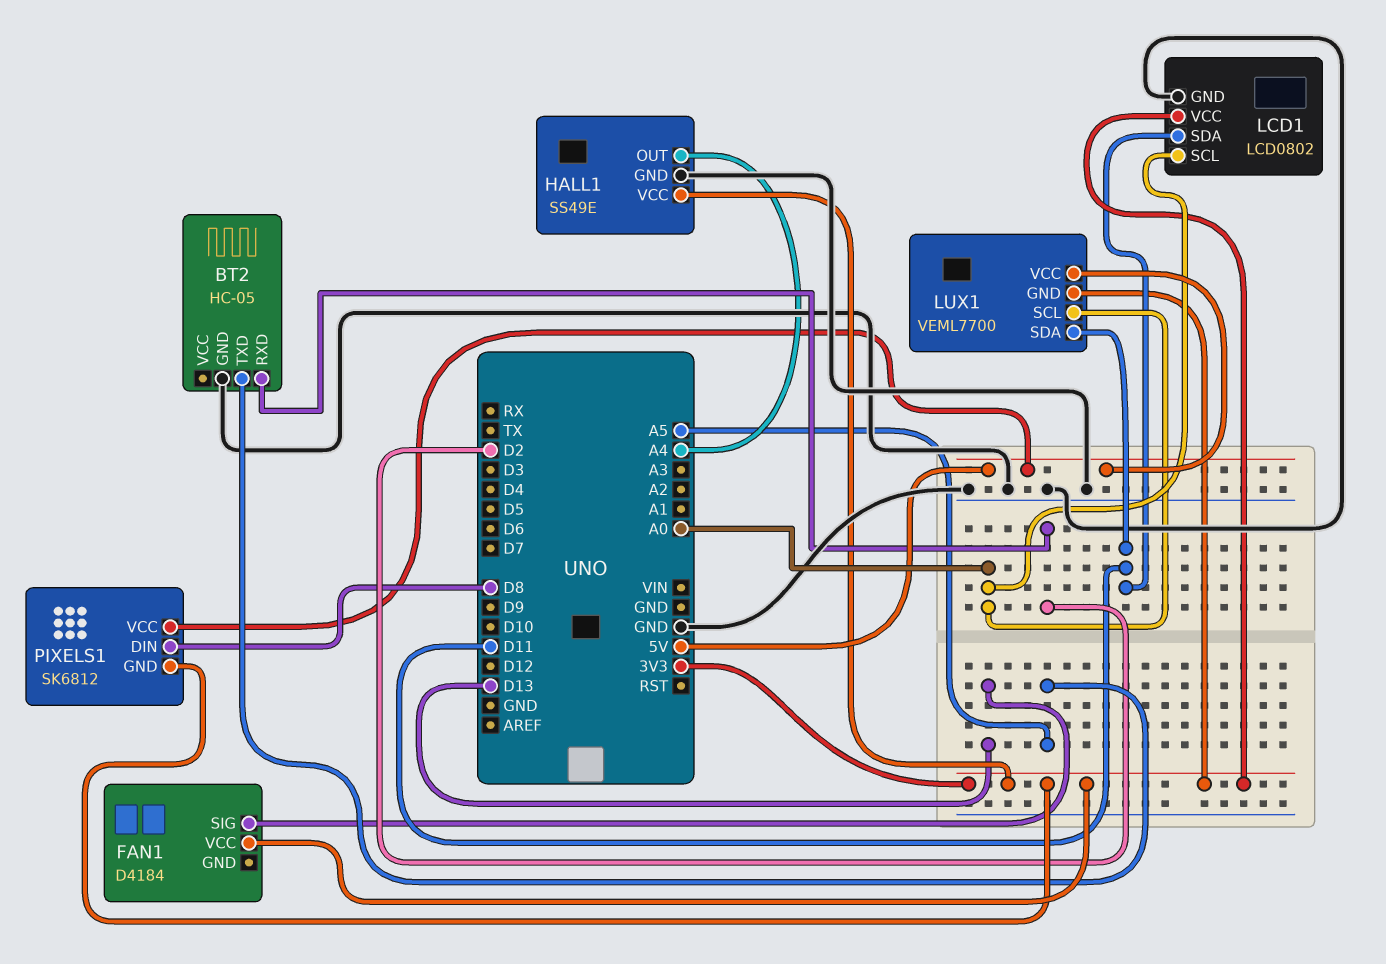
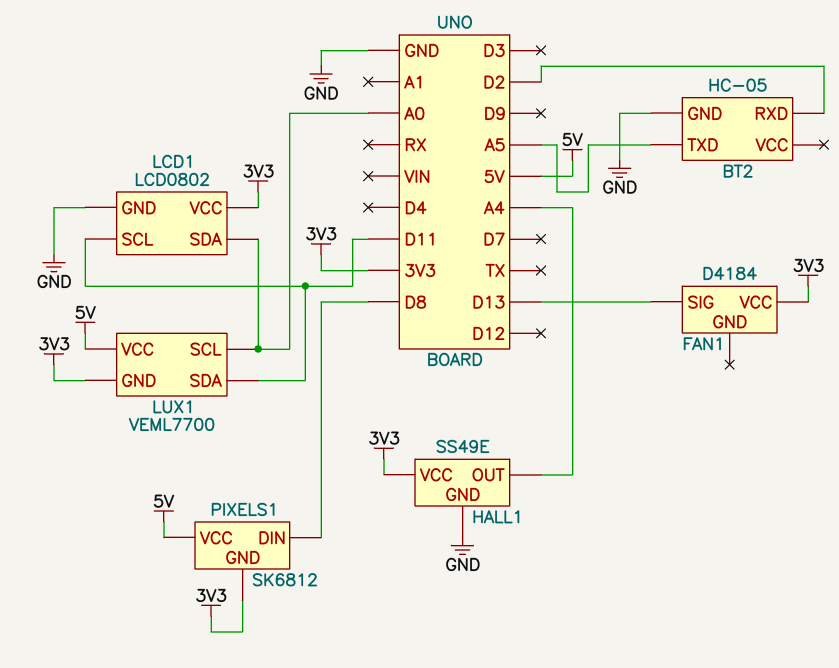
LCD1 pin SCL: A0 -> D11
LCD1 pin SDA: D11 -> A0

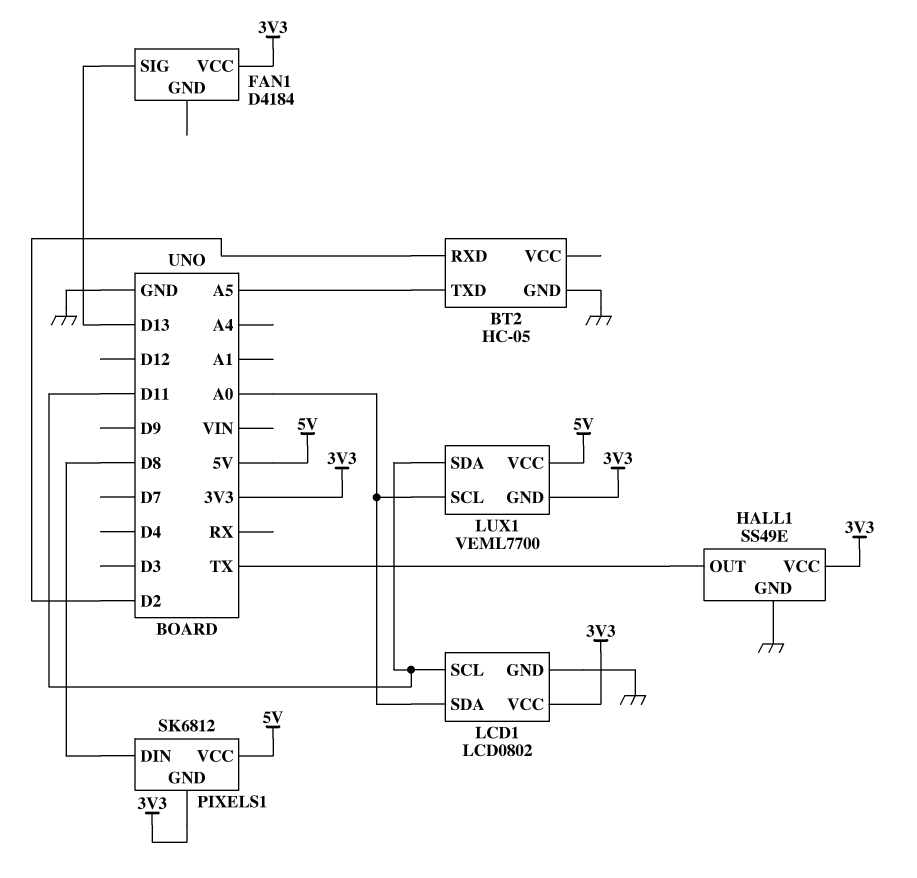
HALL1 pin OUT: A4 -> TX

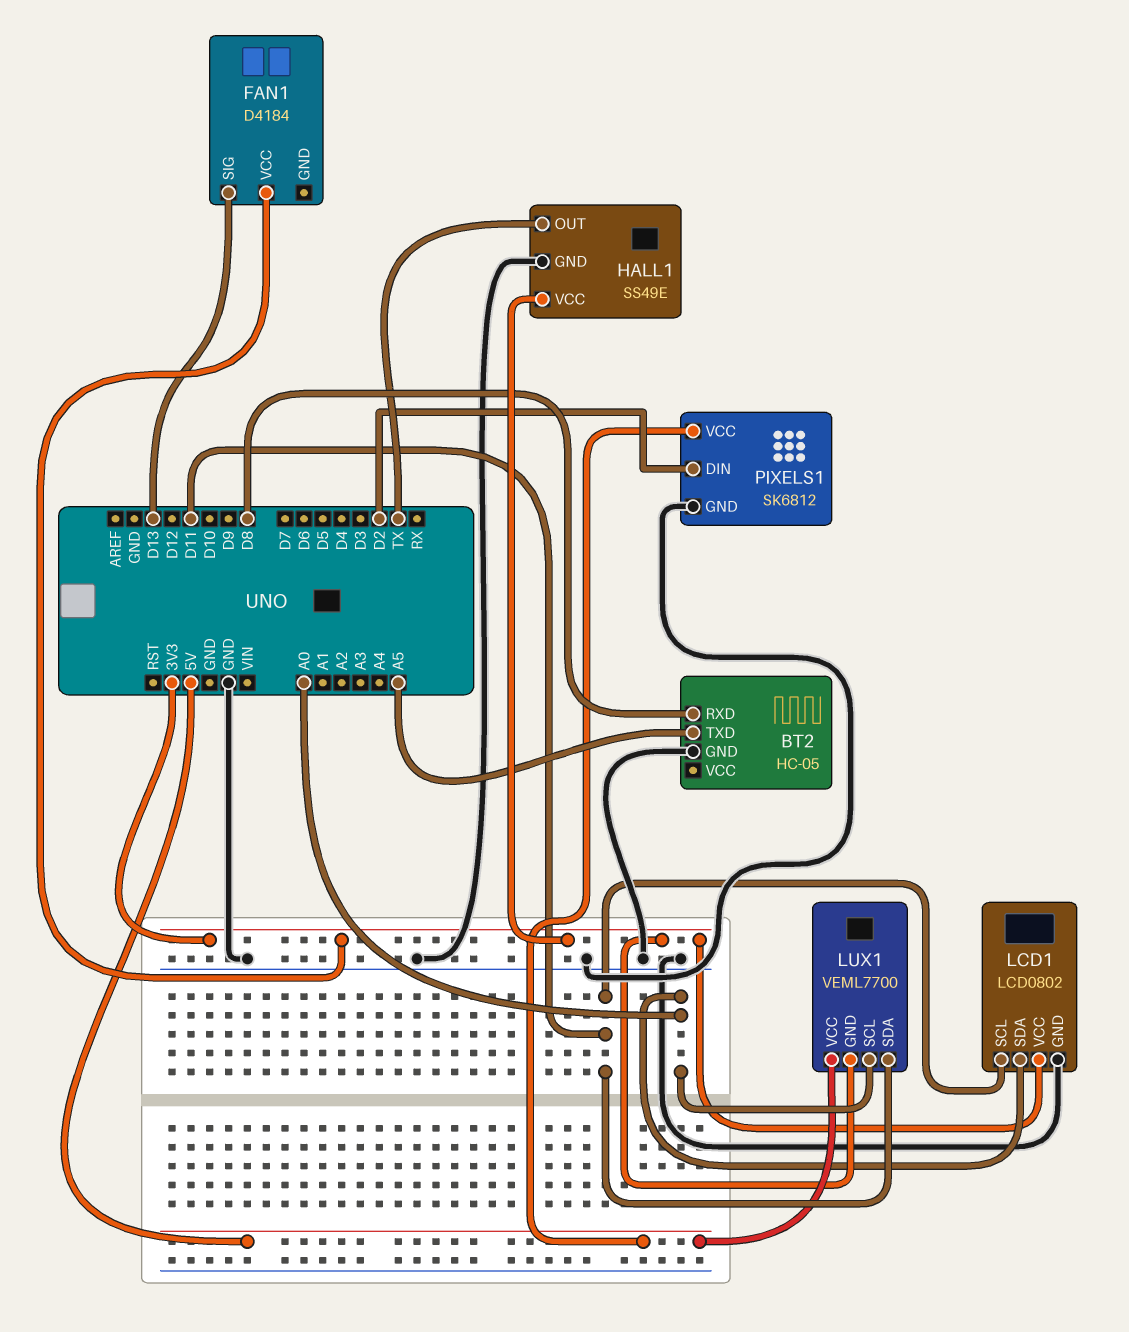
BT2 pin RXD: D2 -> D8
PIXELS1 pin DIN: D8 -> D2
PIXELS1 pin GND: 3V3 -> GND

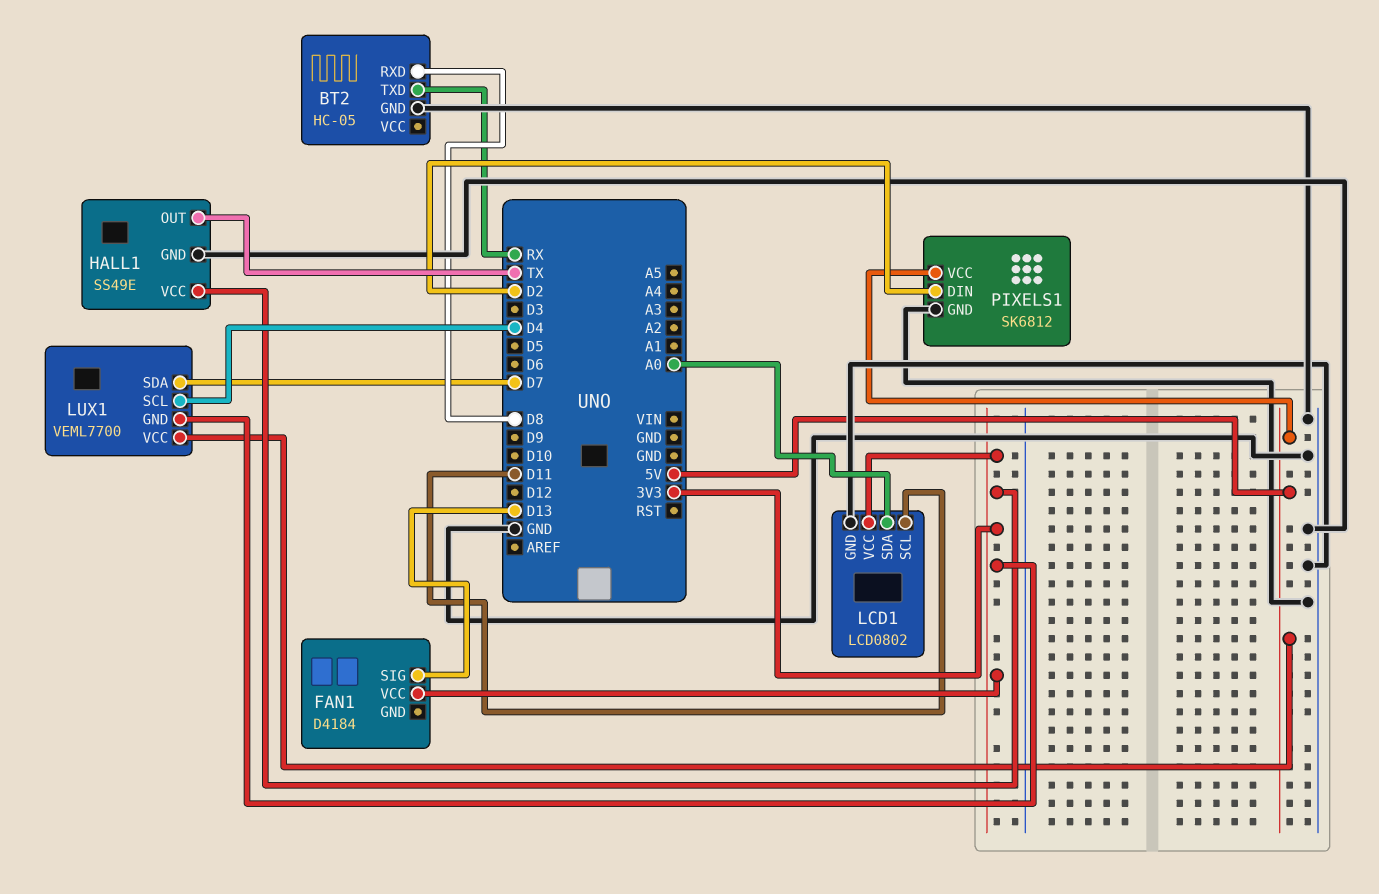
BT2 pin TXD: A5 -> RX
LUX1 pin SCL: A0 -> D4
LUX1 pin SDA: D11 -> D7

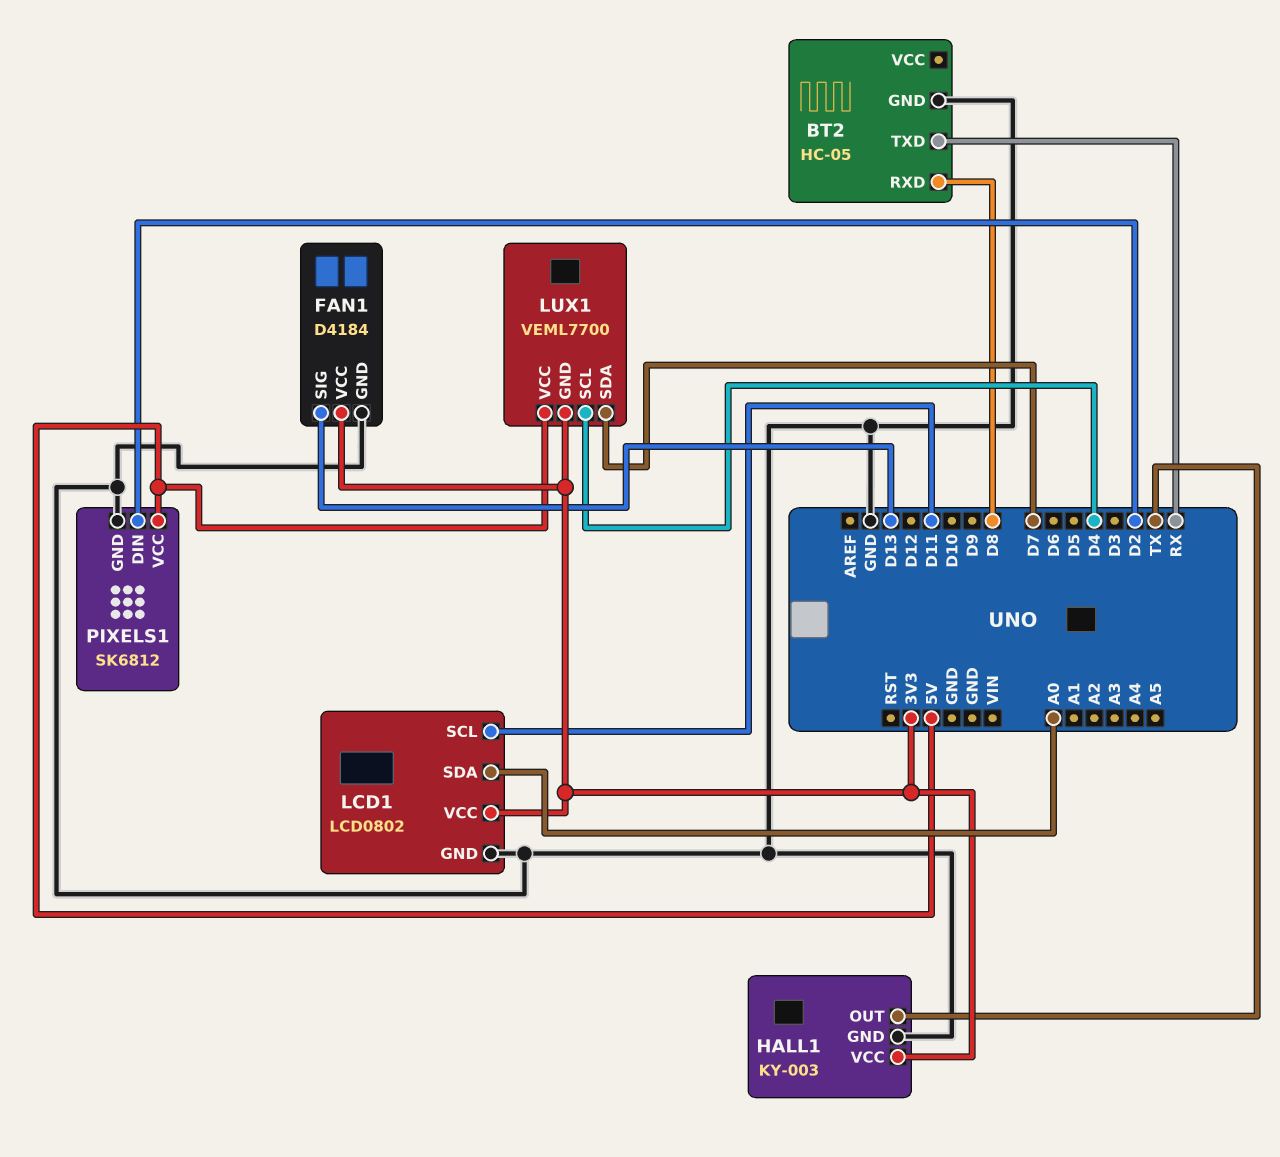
FAN1 pin GND: none -> GND
HALL1: SS49E -> KY-003

